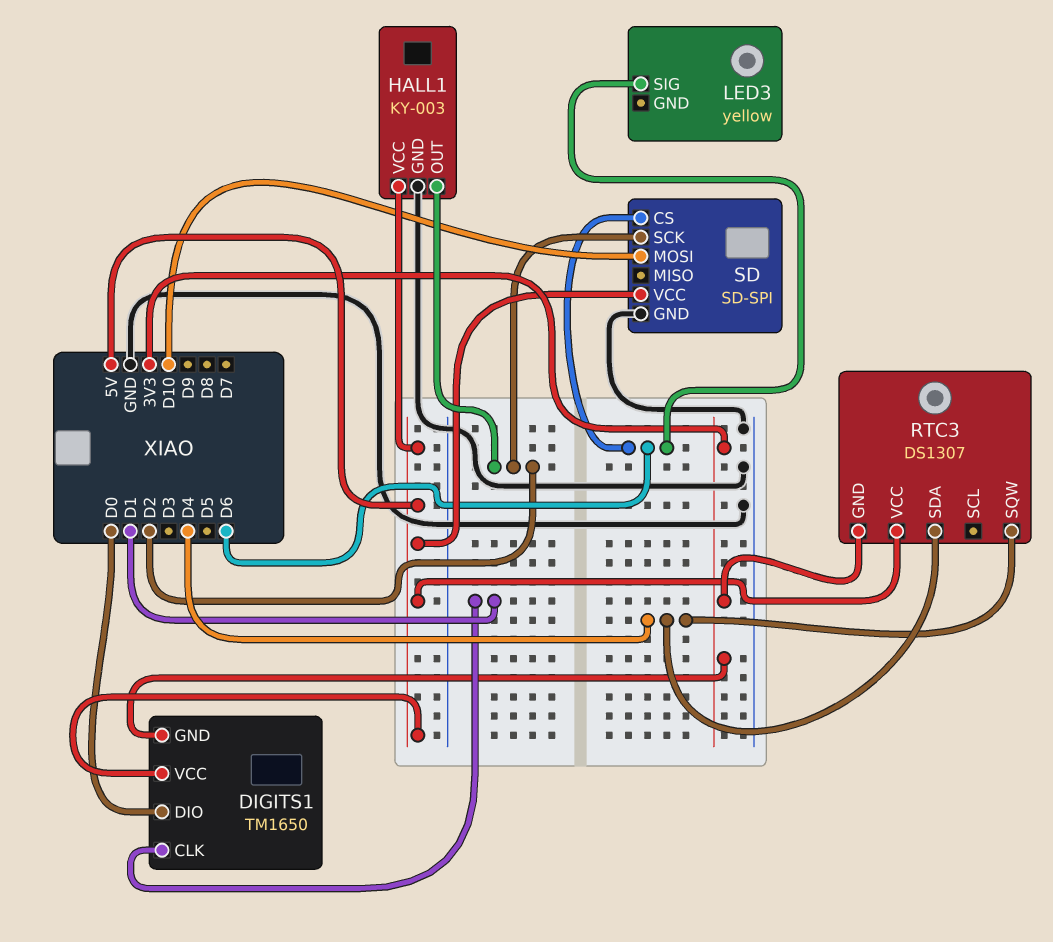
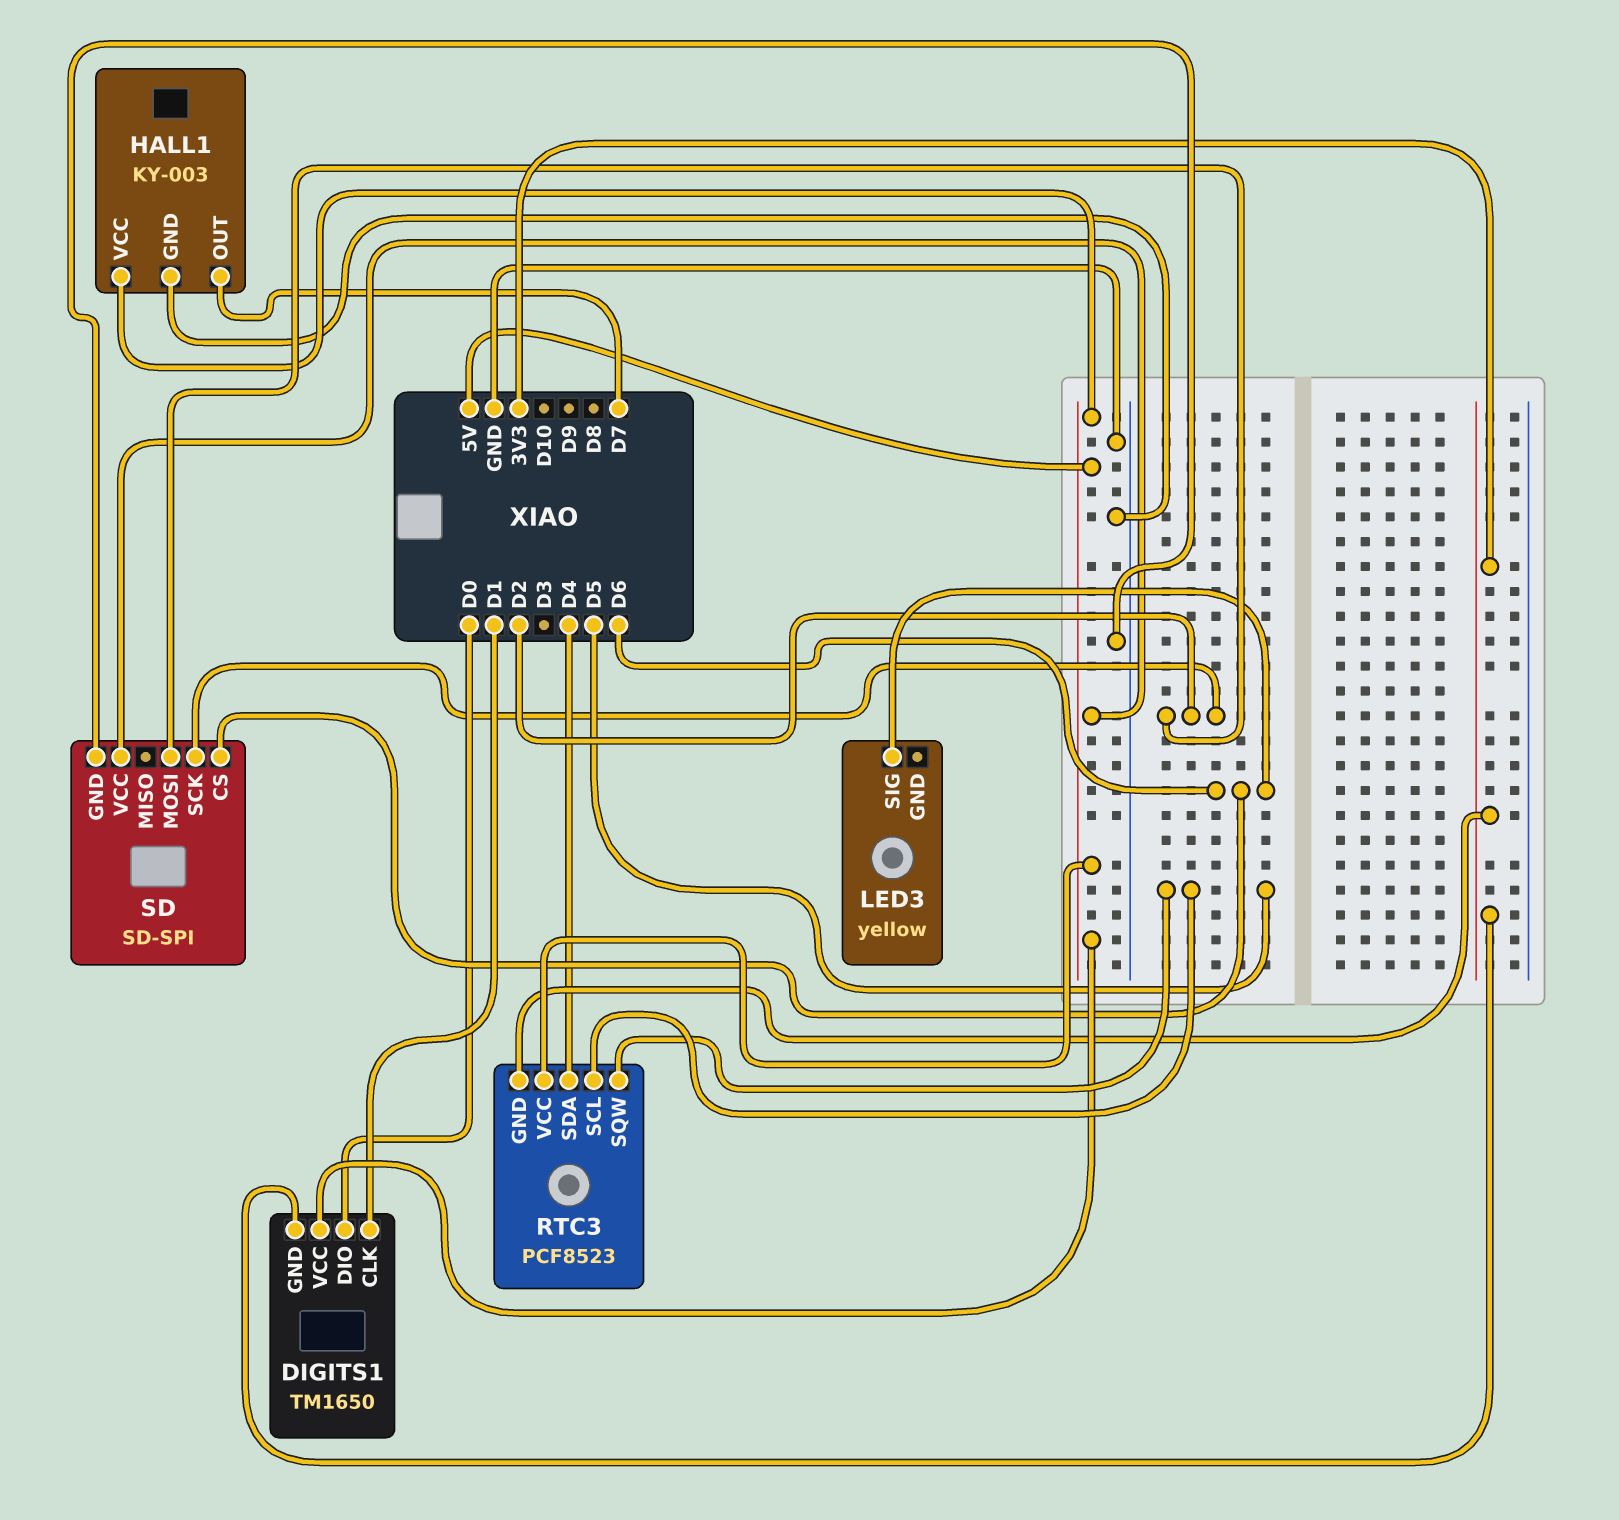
HALL1 pin OUT: D2 -> D7
RTC3: DS1307 -> PCF8523
RTC3 pin SCL: none -> D5
RTC3 pin SQW: D4 -> D5
SD pin MOSI: D10 -> D2

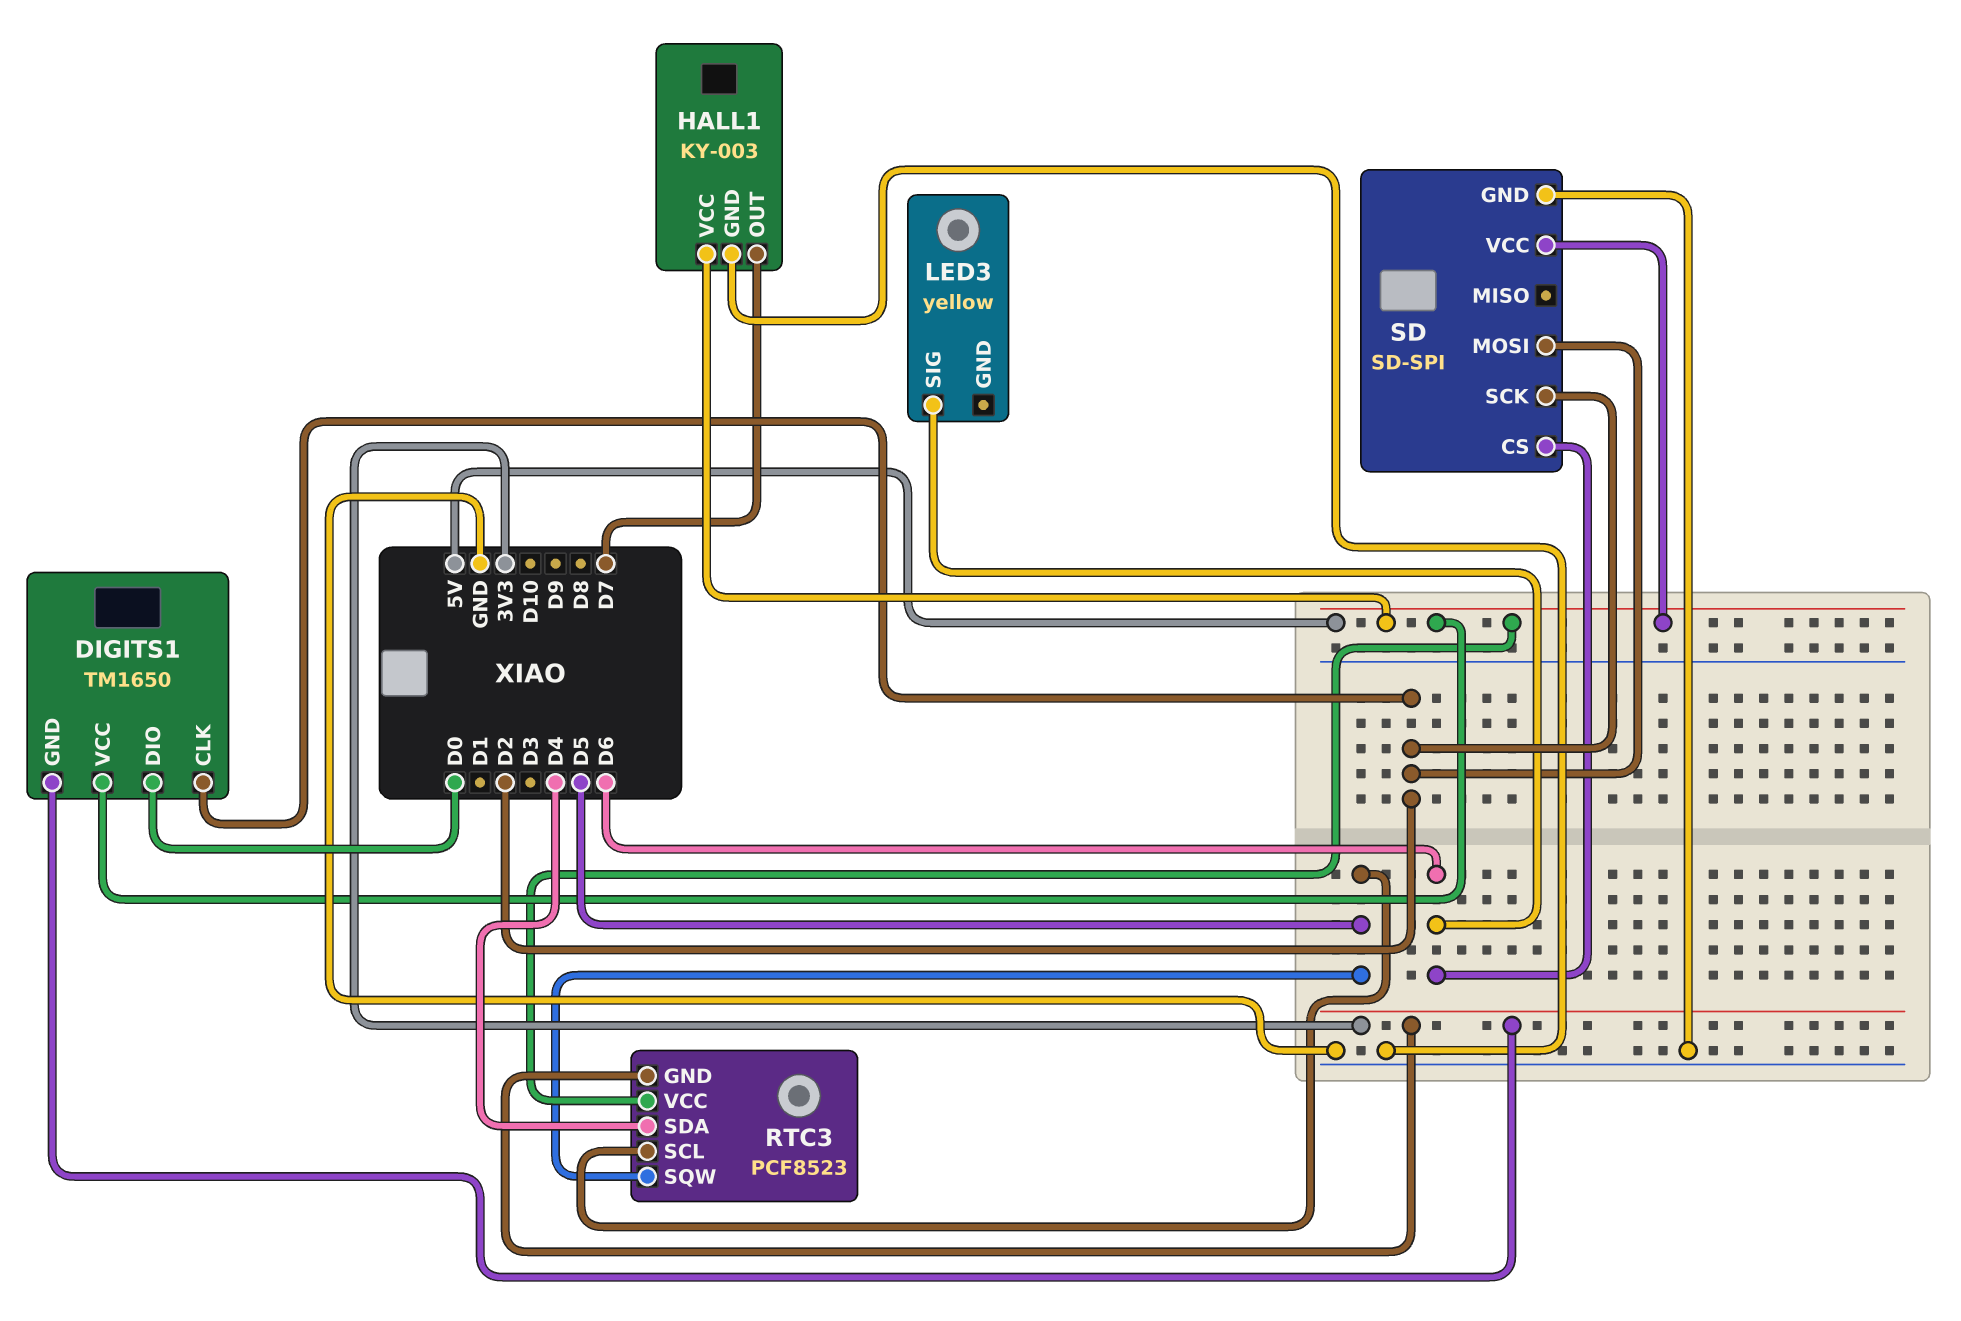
DIGITS1 pin CLK: D1 -> D2

